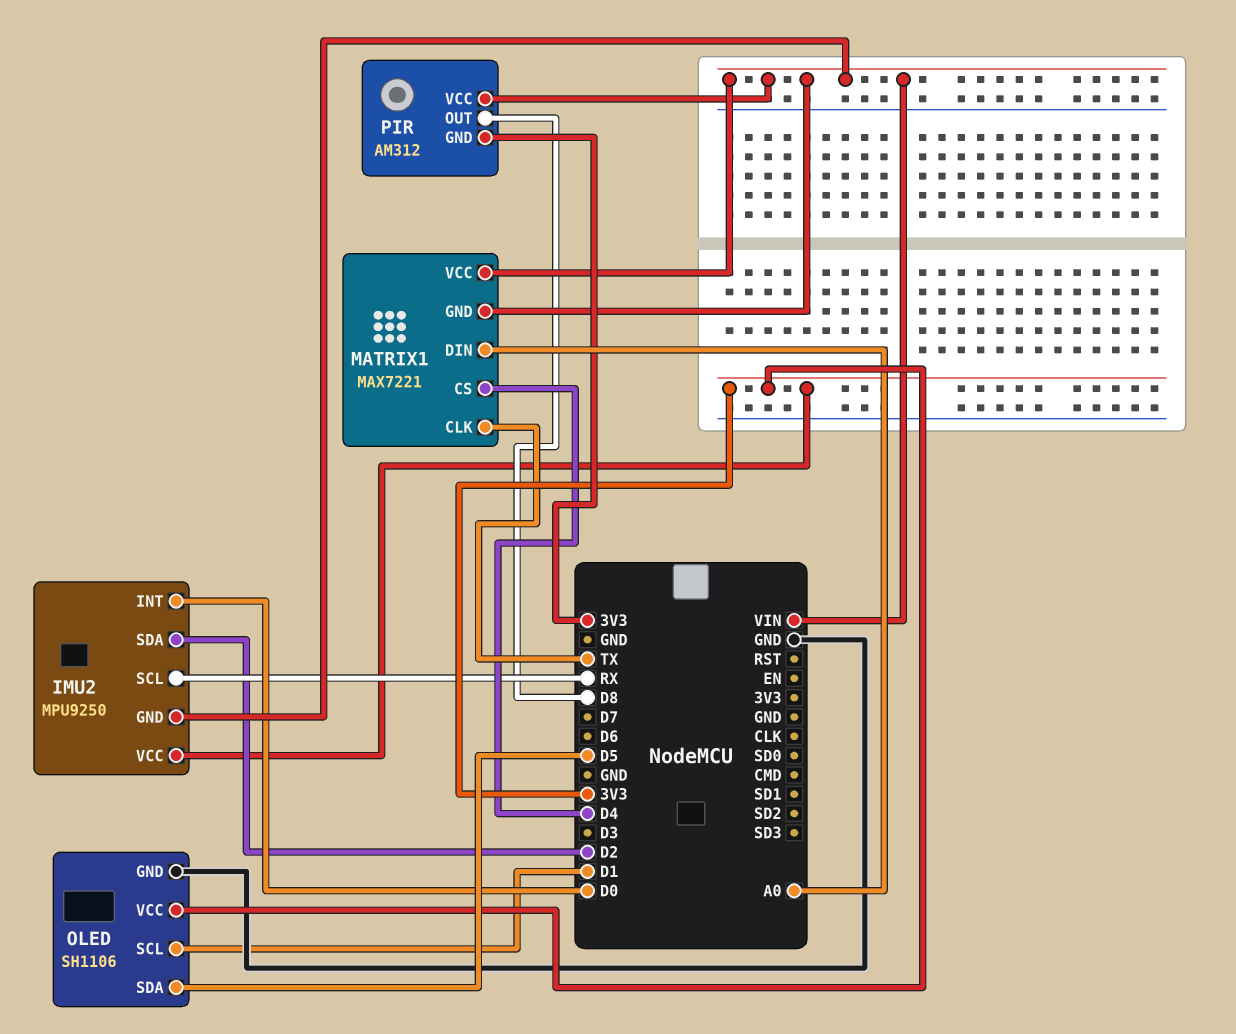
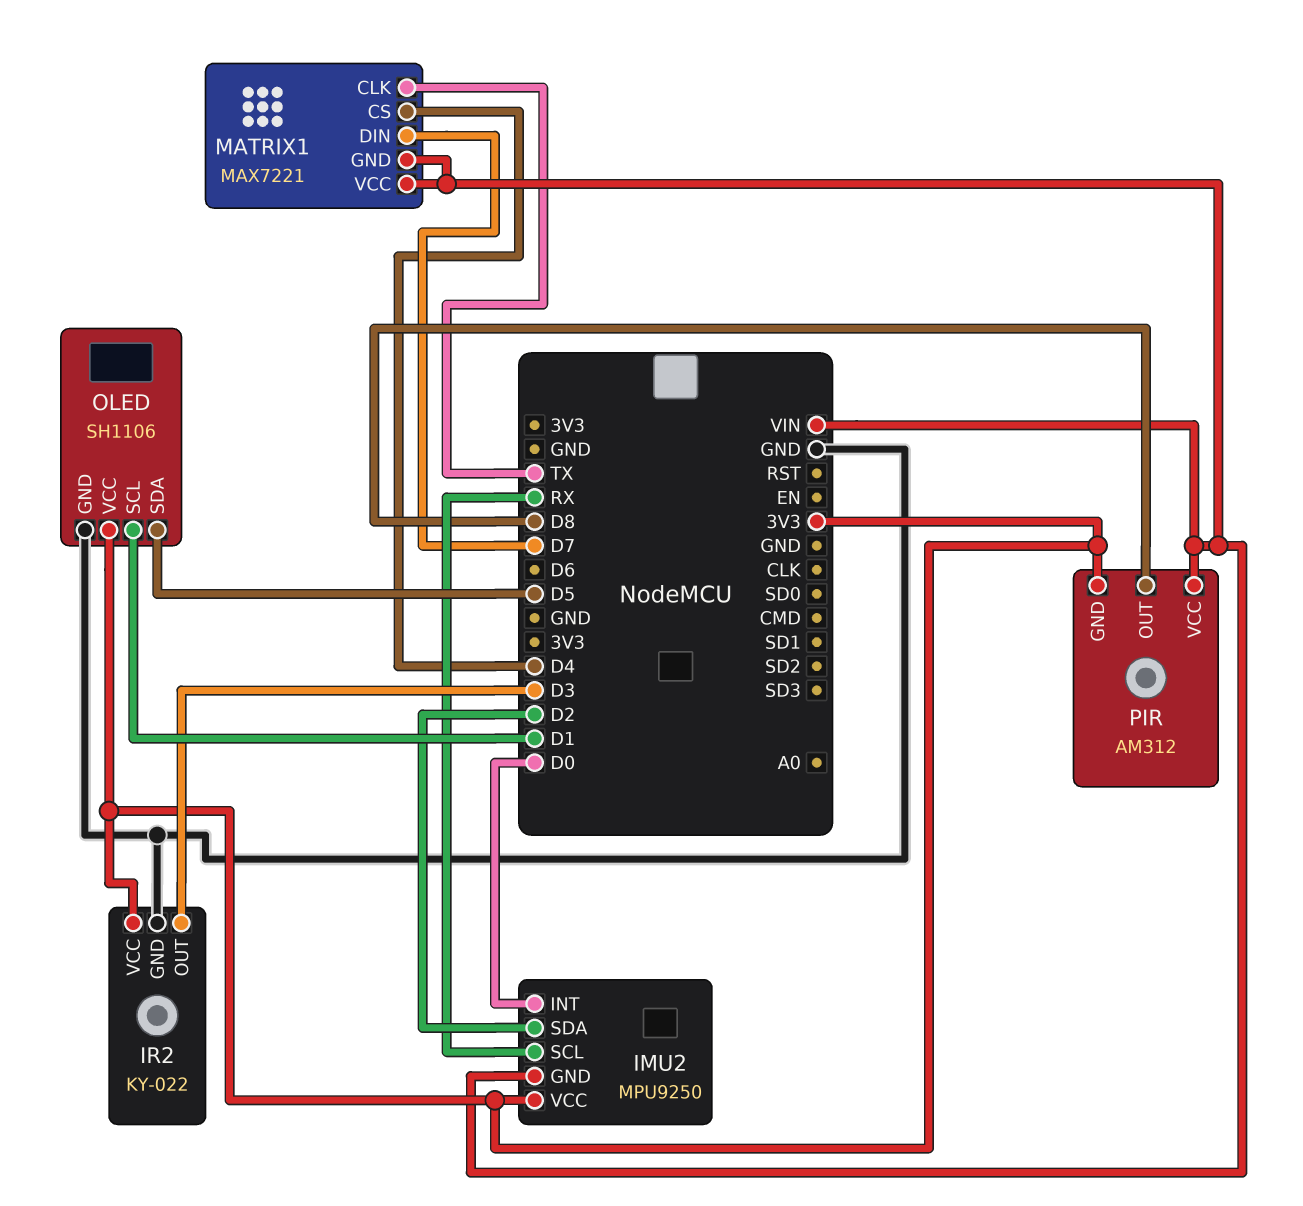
IR2: none -> KY-022
IR2 pin GND: none -> GND
IR2 pin OUT: none -> D3
IR2 pin VCC: none -> 3V3
MATRIX1 pin DIN: A0 -> D7

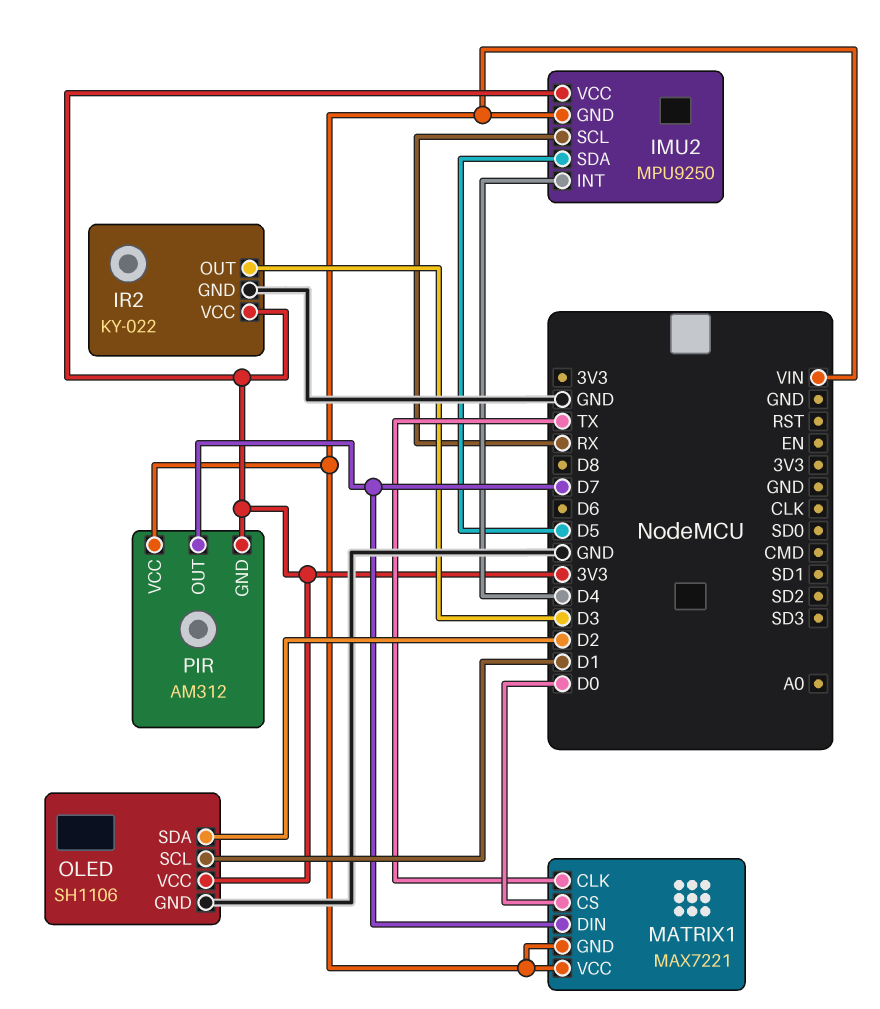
IMU2 pin INT: D0 -> D4
IMU2 pin SDA: D2 -> D5
MATRIX1 pin CS: D4 -> D0
OLED pin SDA: D5 -> D2
PIR pin OUT: D8 -> D7

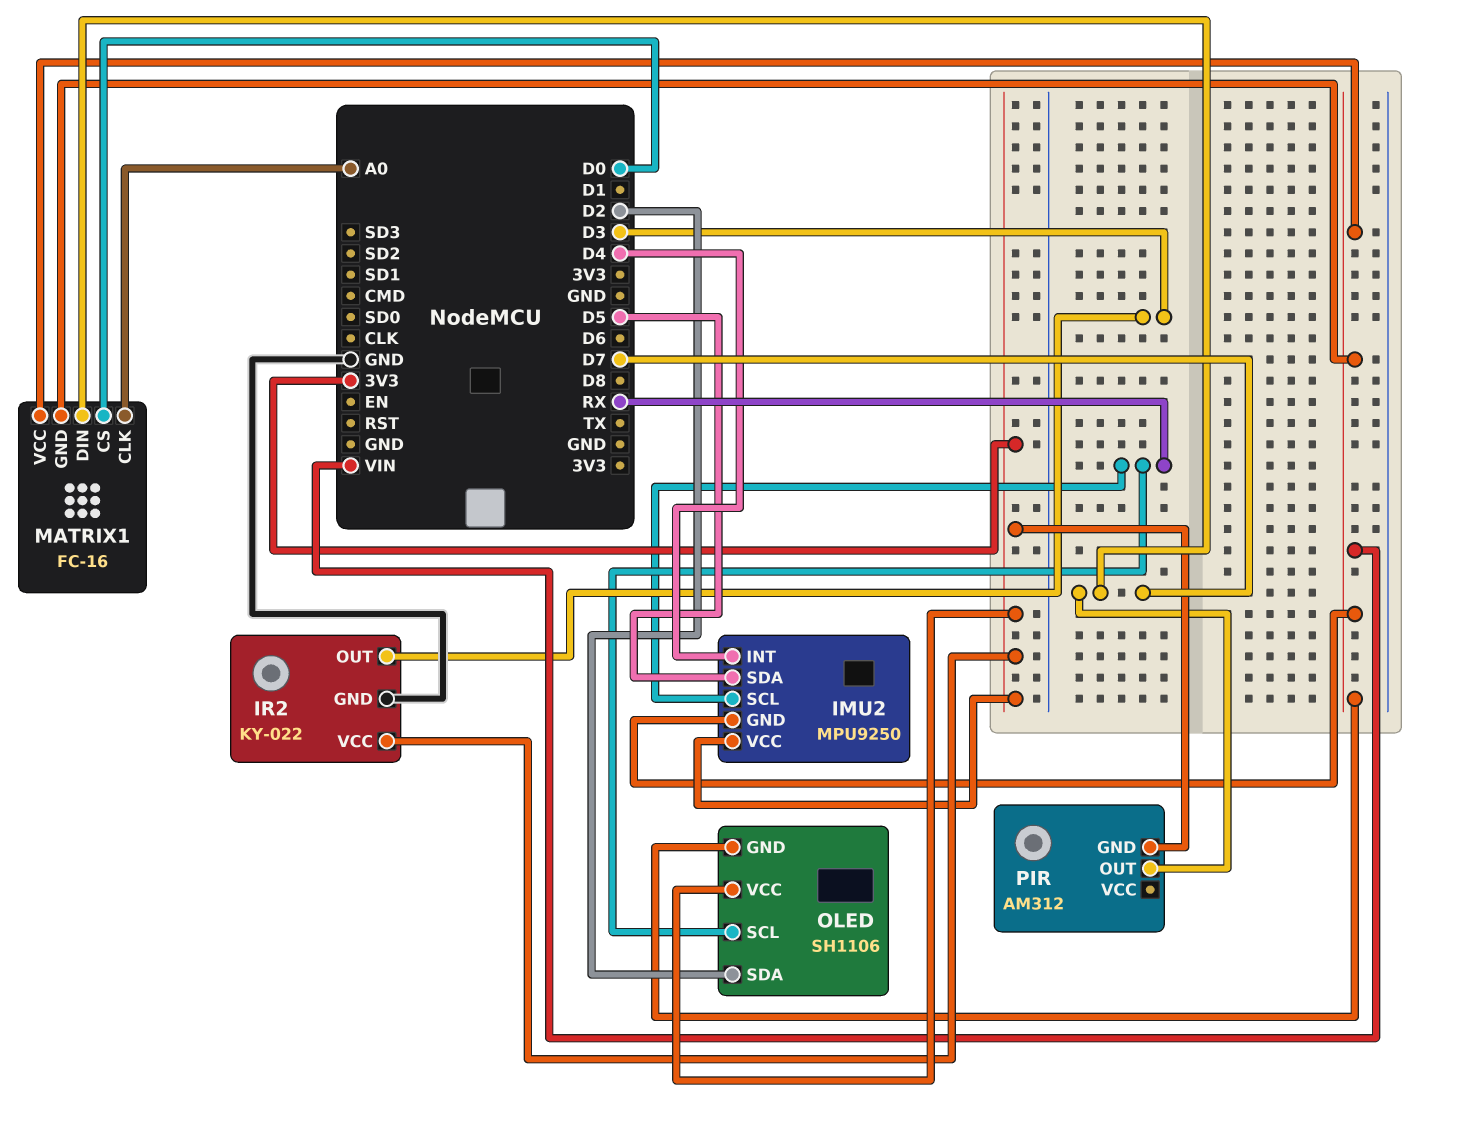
MATRIX1: MAX7221 -> FC-16
MATRIX1 pin CLK: TX -> A0
OLED pin GND: GND -> VIN
OLED pin SCL: D1 -> RX
PIR pin VCC: VIN -> none

